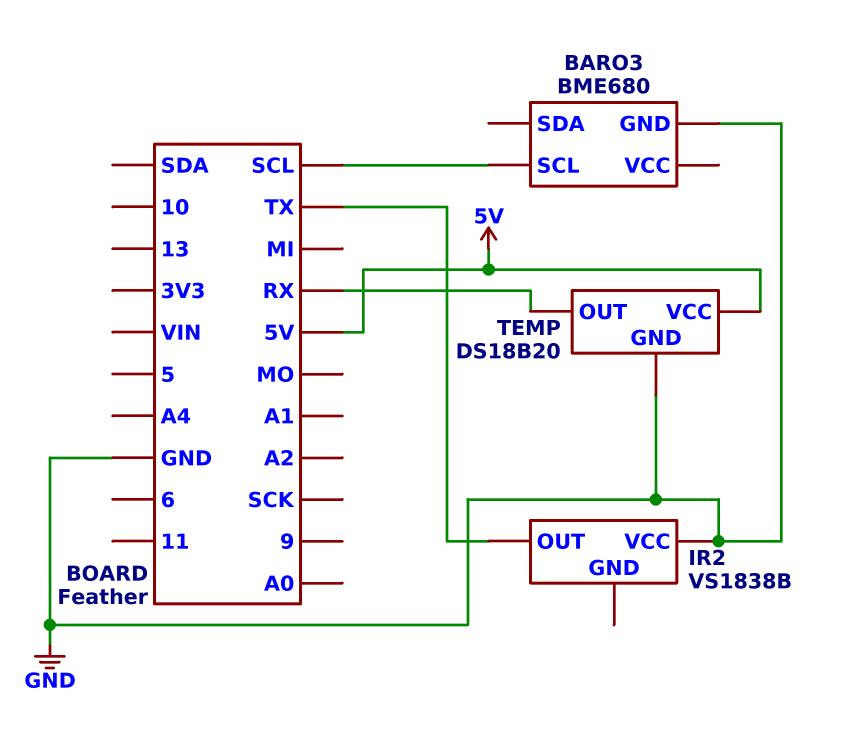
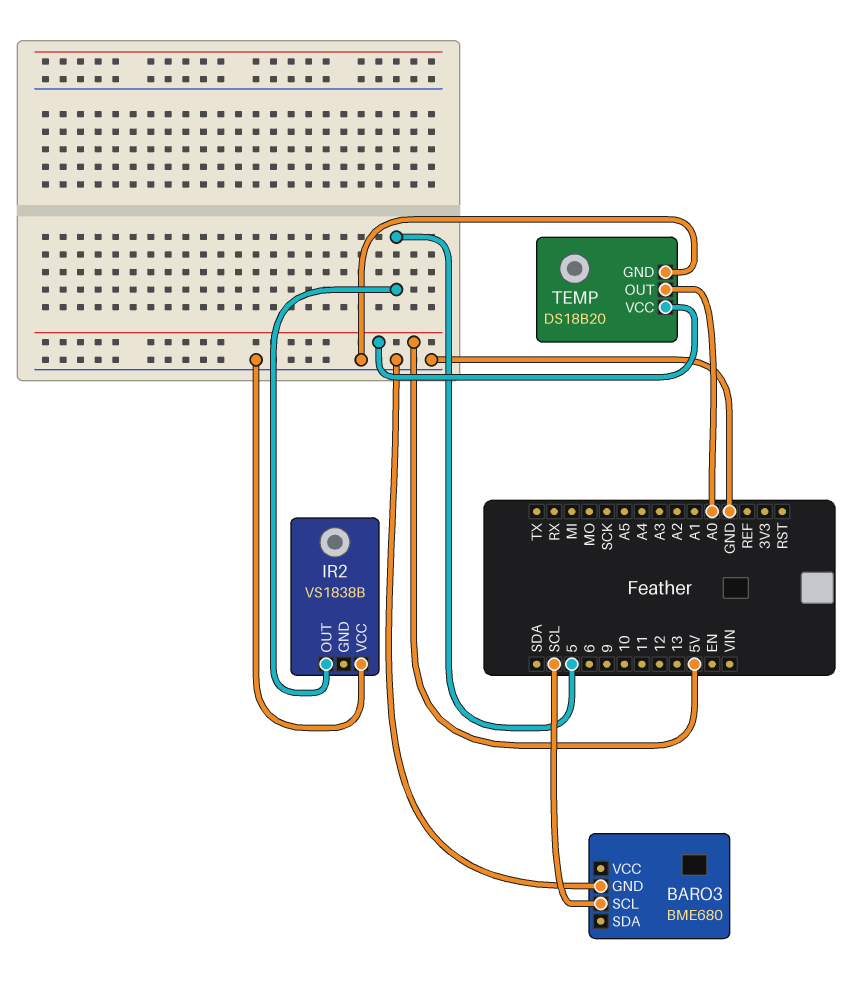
IR2 pin OUT: TX -> 5
TEMP pin OUT: RX -> A0

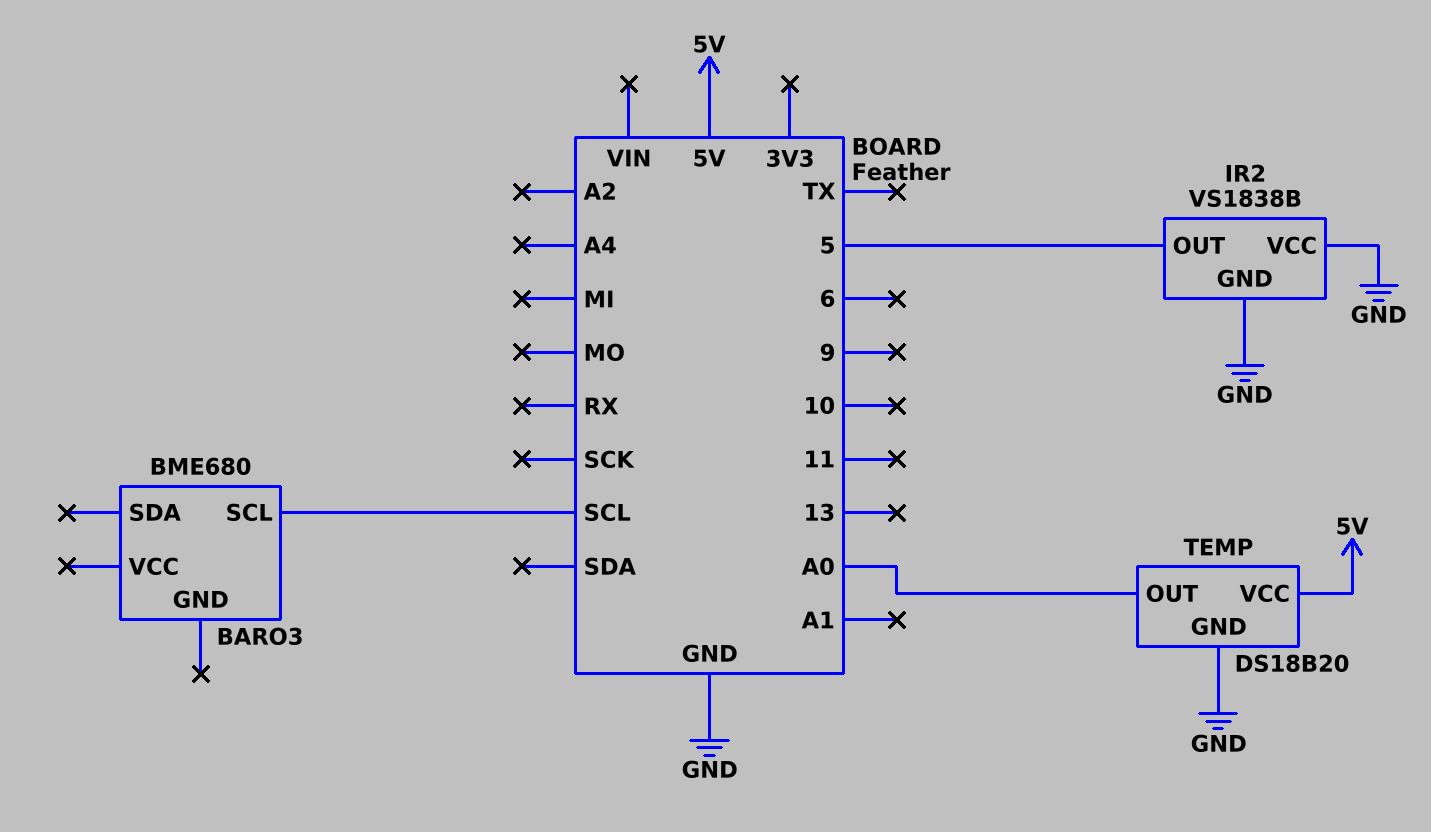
BARO3 pin GND: GND -> none
IR2 pin GND: none -> GND

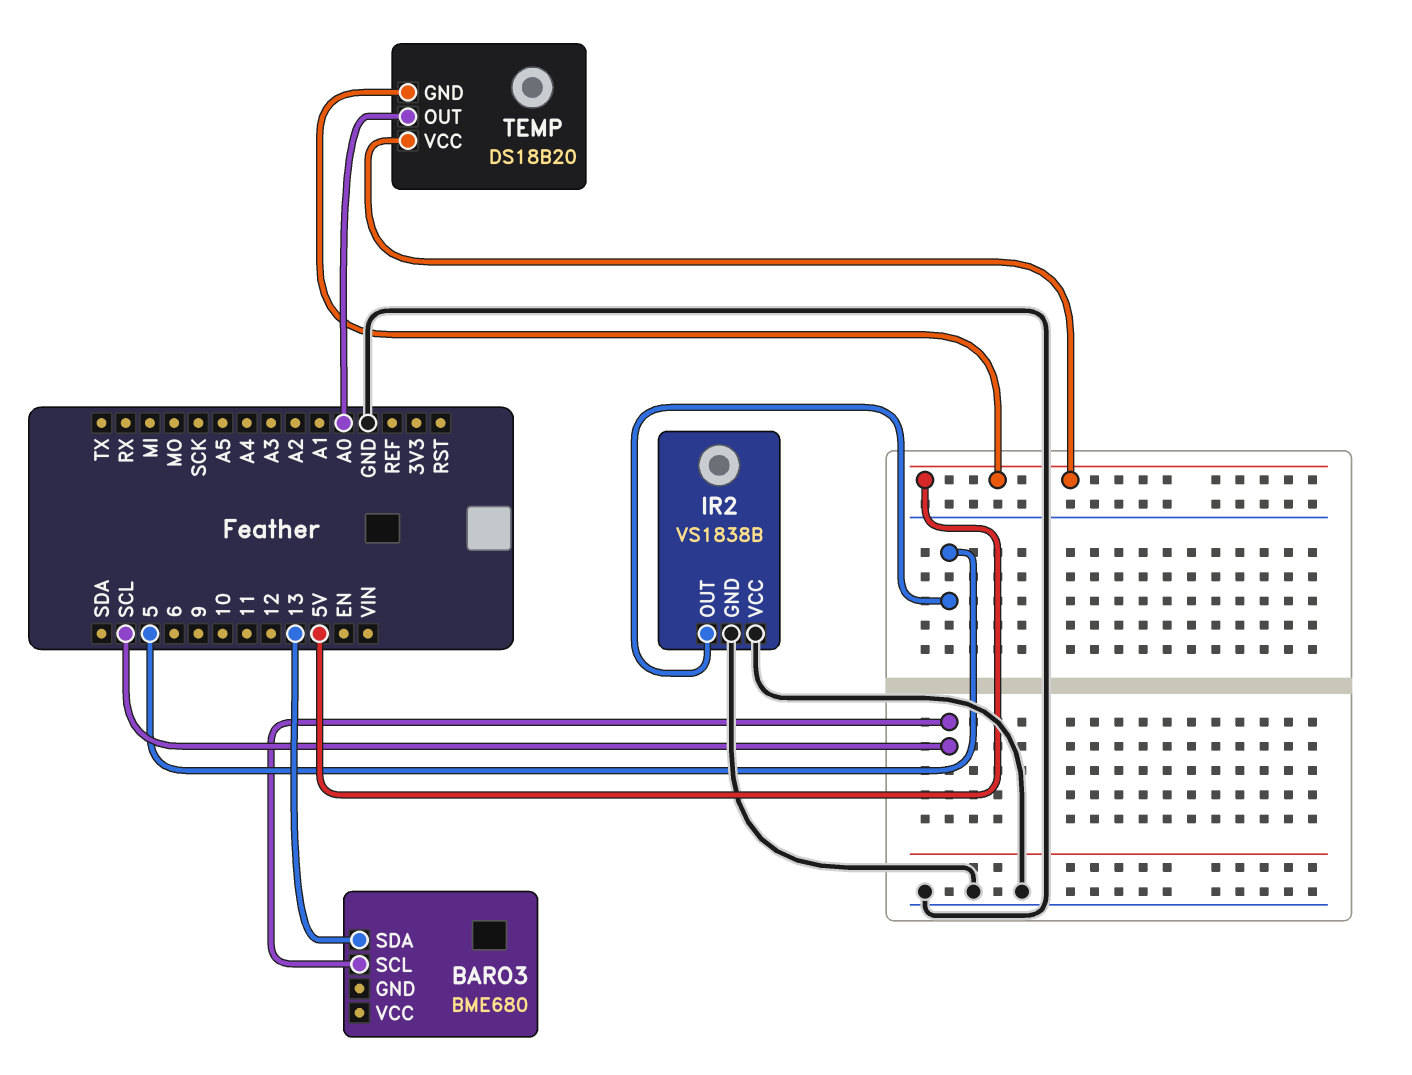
BARO3 pin SDA: none -> 13
TEMP pin GND: GND -> 5V

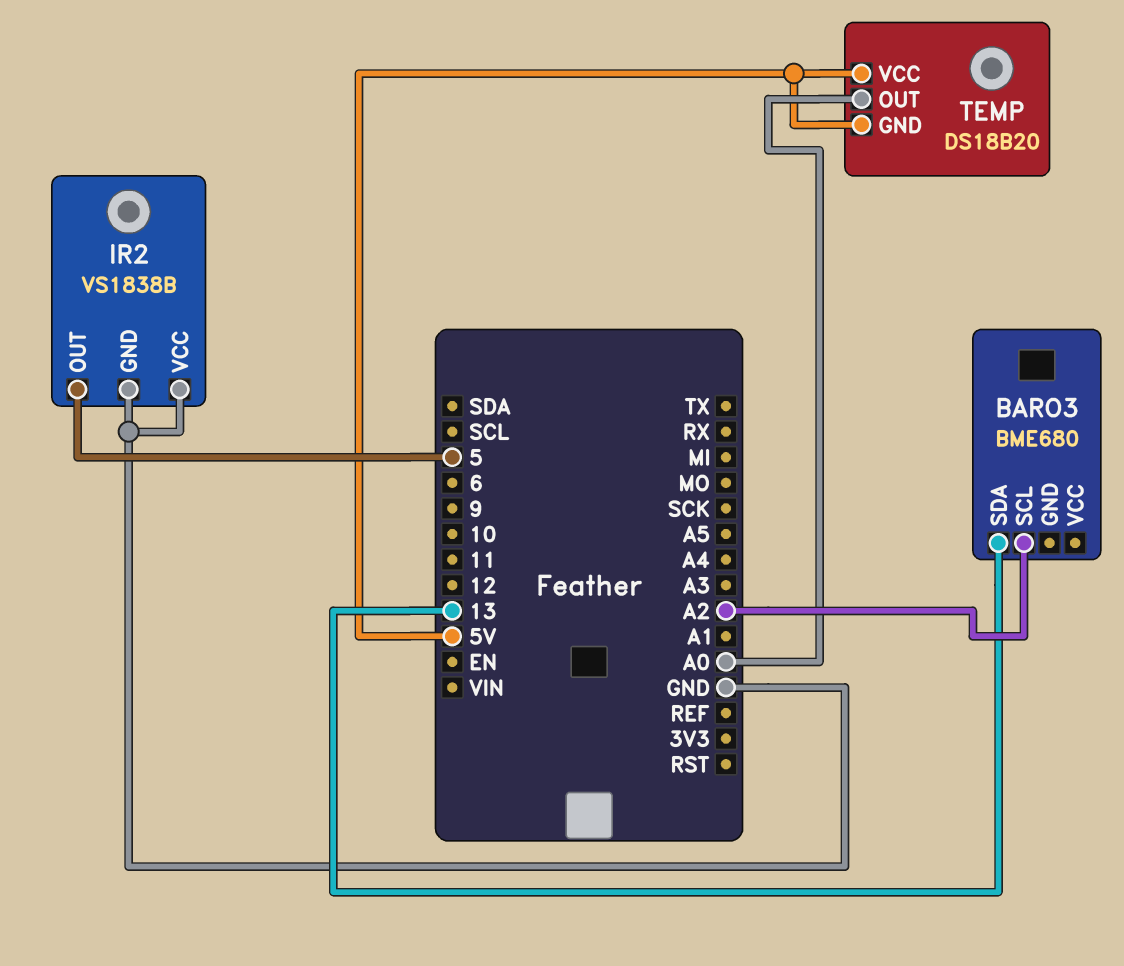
BARO3 pin SCL: SCL -> A2

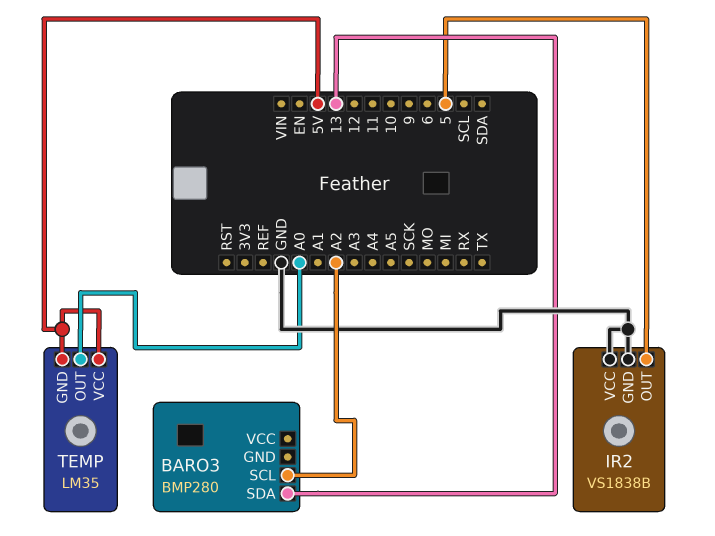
BARO3: BME680 -> BMP280
TEMP: DS18B20 -> LM35

